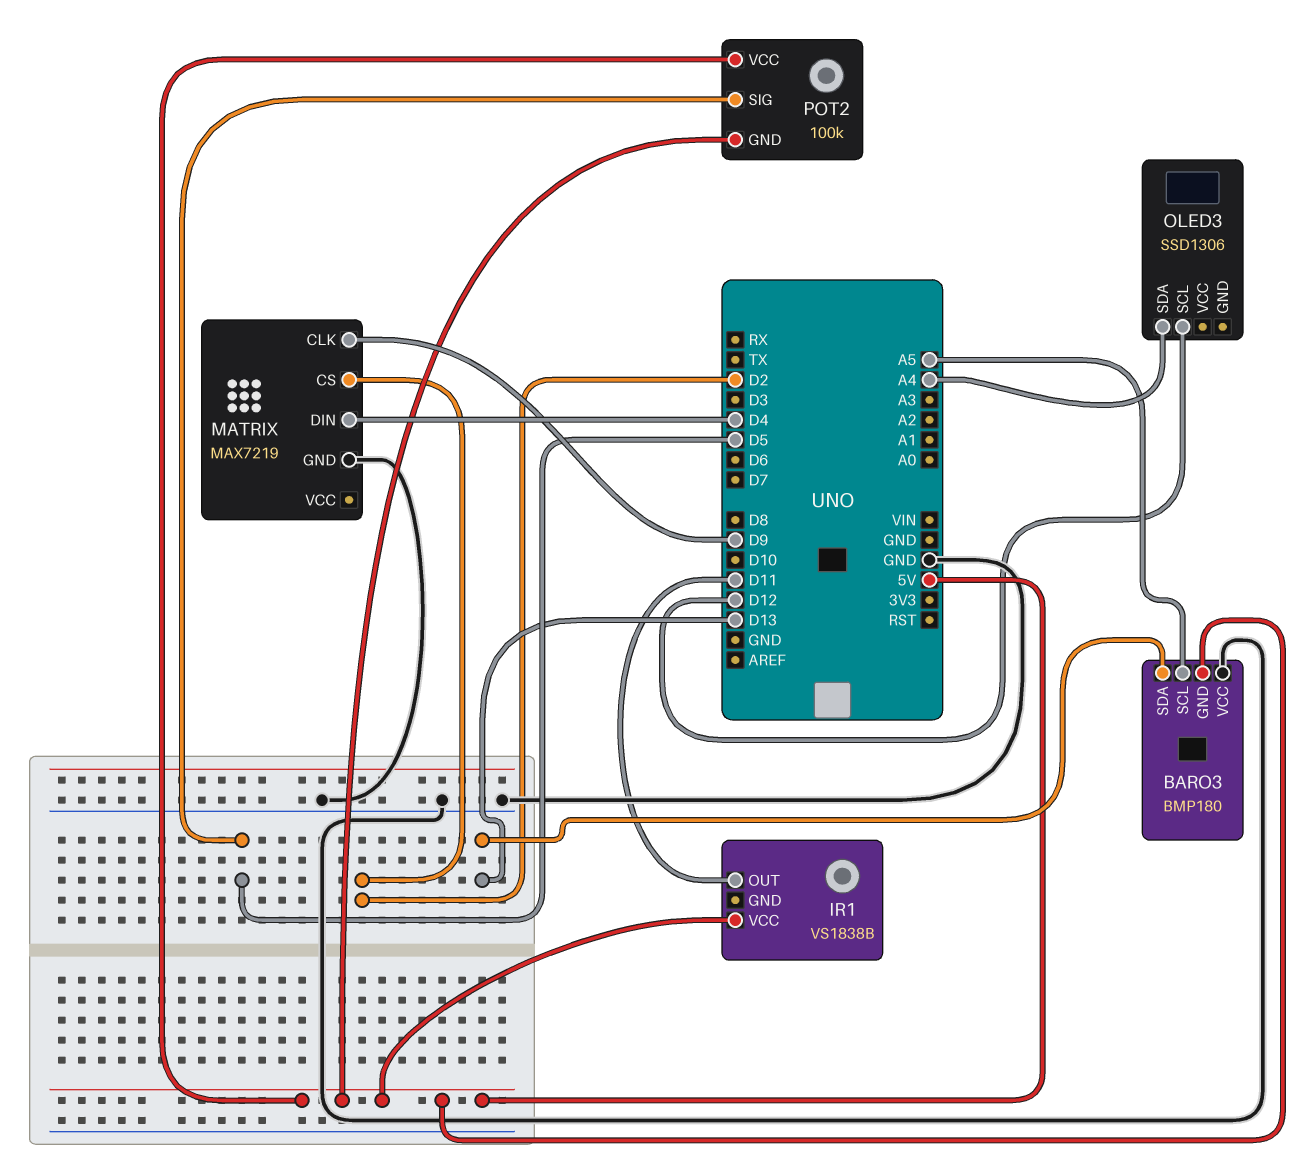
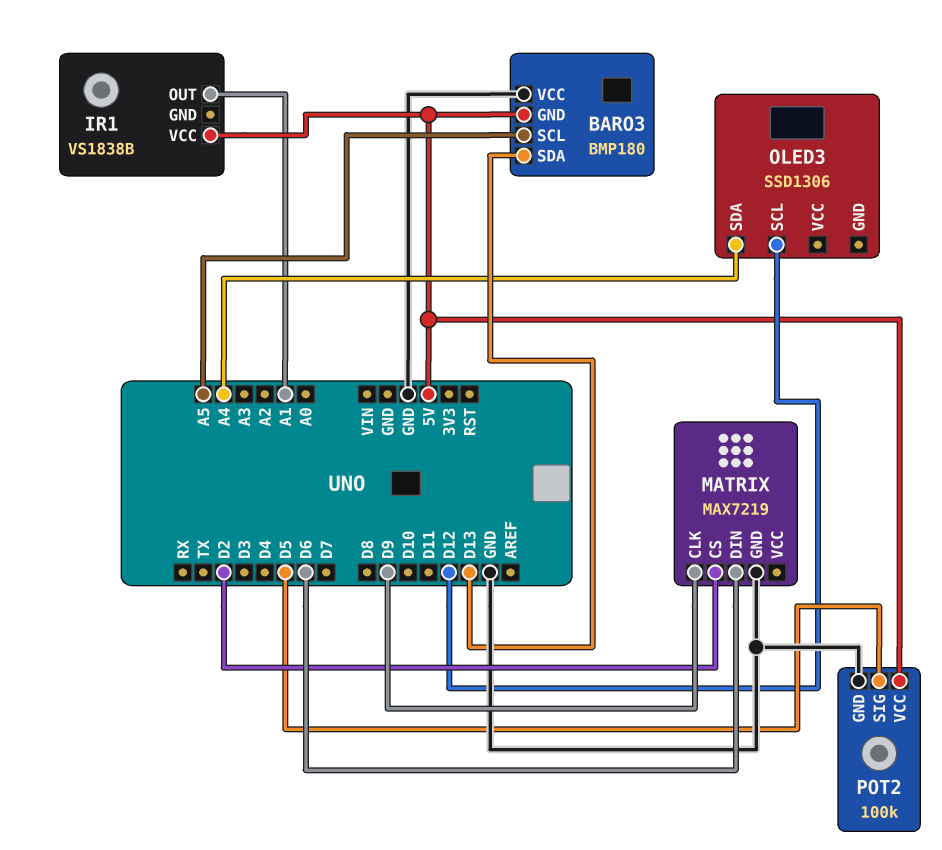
IR1 pin OUT: D11 -> A1
MATRIX pin DIN: D4 -> D6
POT2 pin GND: 5V -> GND

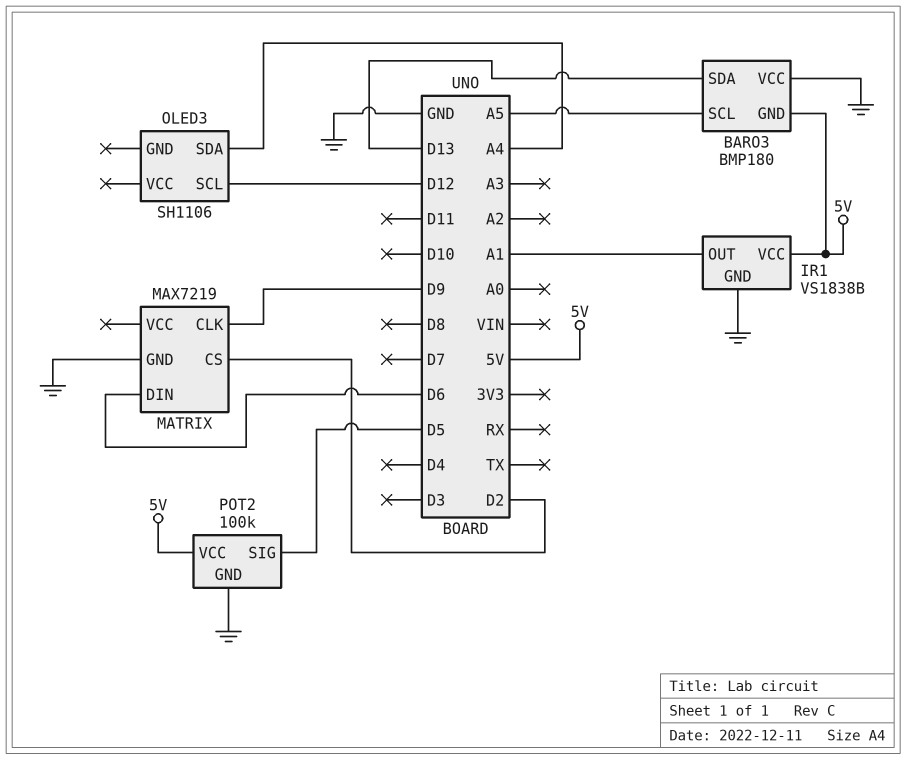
IR1 pin GND: none -> GND
OLED3: SSD1306 -> SH1106

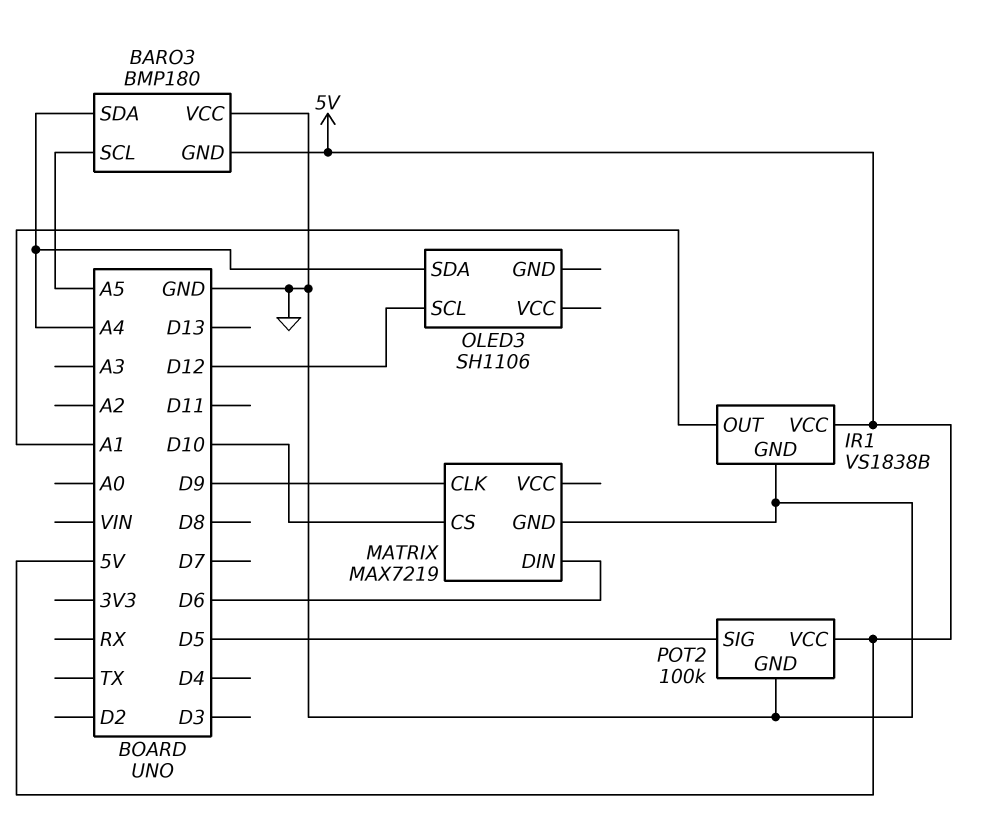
BARO3 pin SDA: D13 -> A4
MATRIX pin CS: D2 -> D10

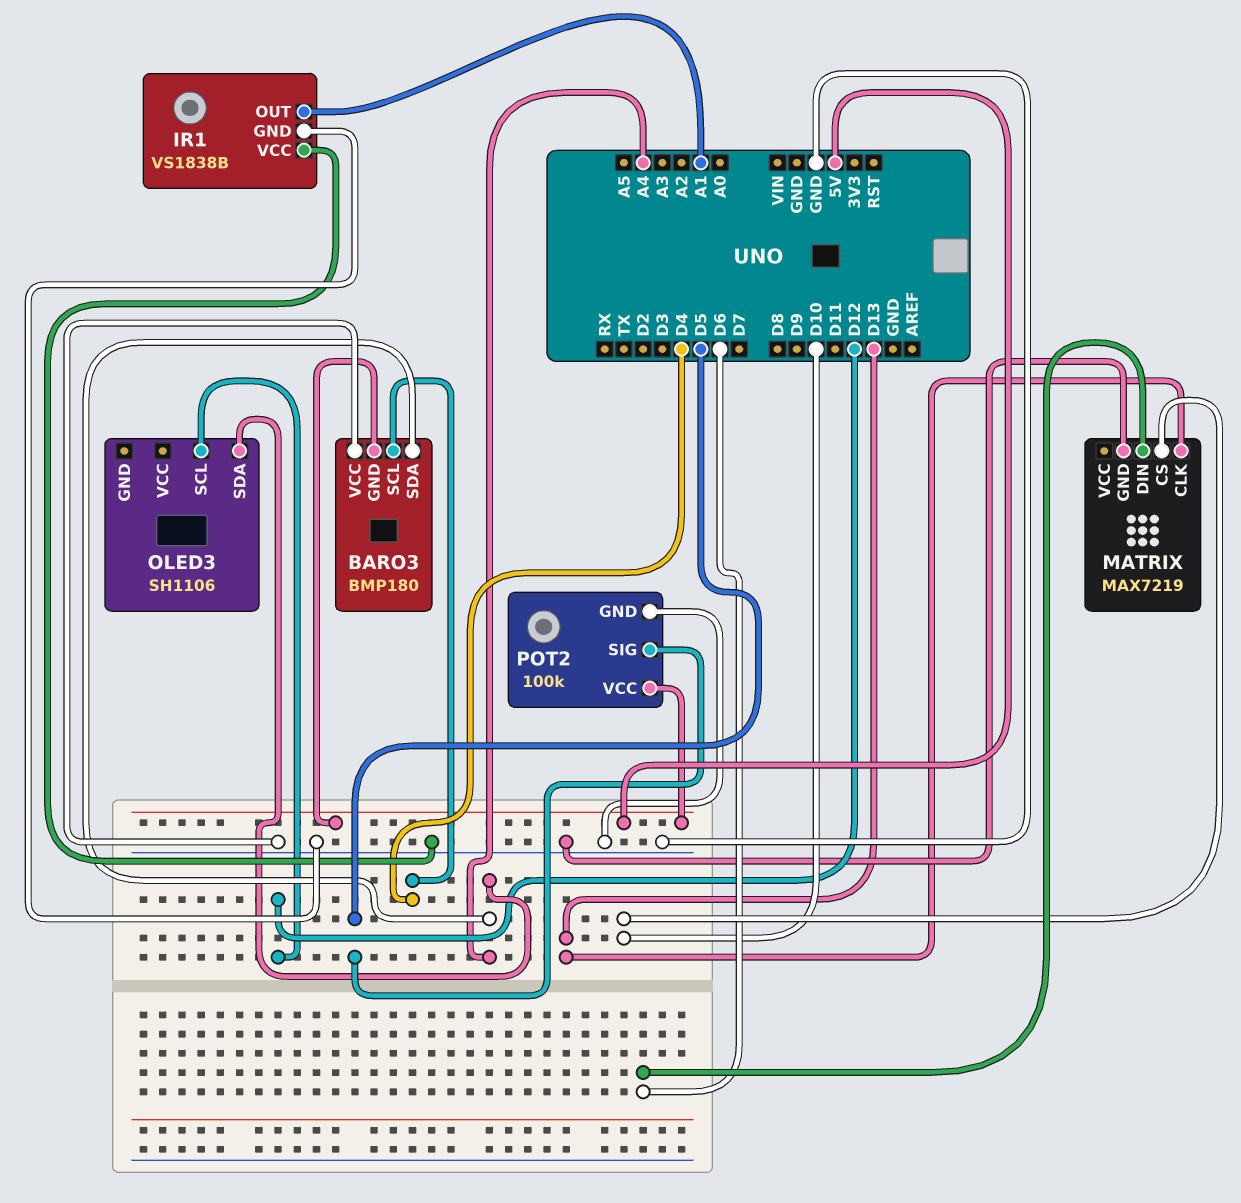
BARO3 pin SCL: A5 -> D4
IR1 pin VCC: 5V -> GND
MATRIX pin CLK: D9 -> D13

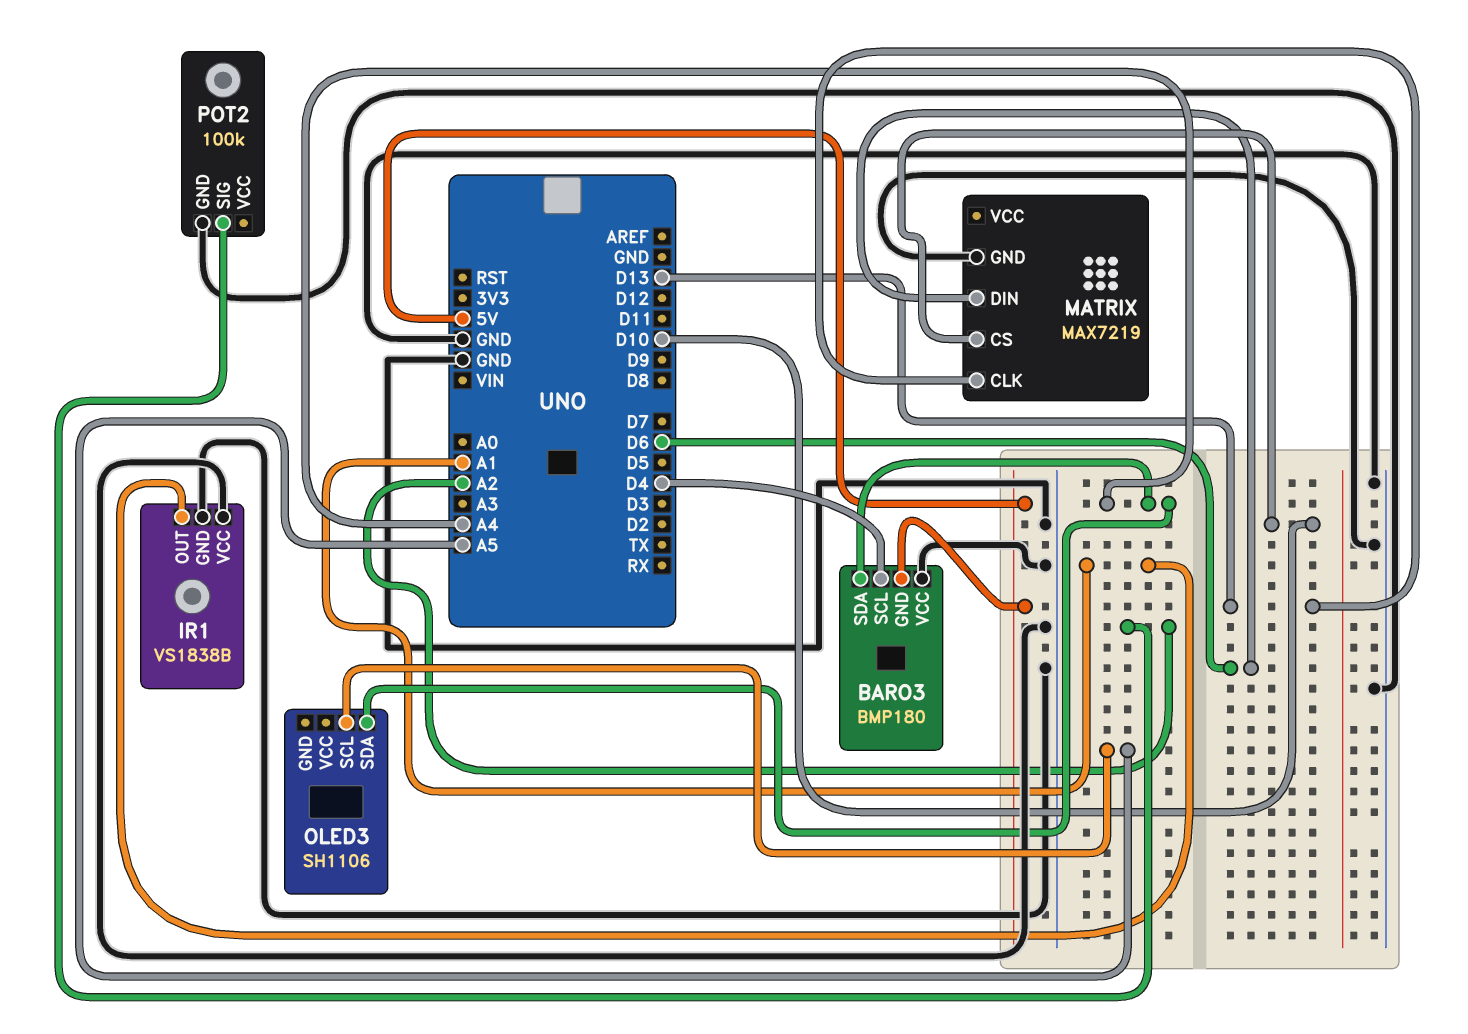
OLED3 pin SCL: D12 -> A5
POT2 pin SIG: D5 -> A2
POT2 pin VCC: 5V -> none

